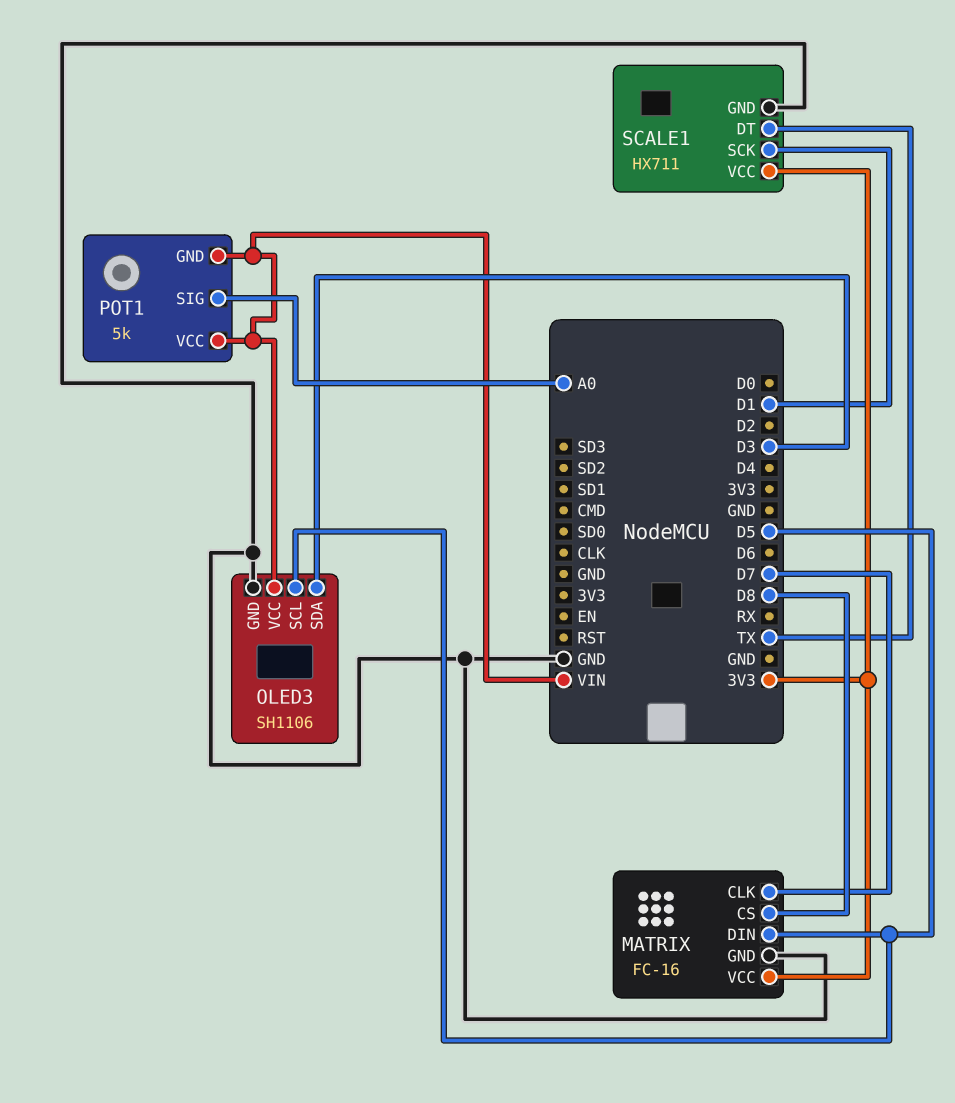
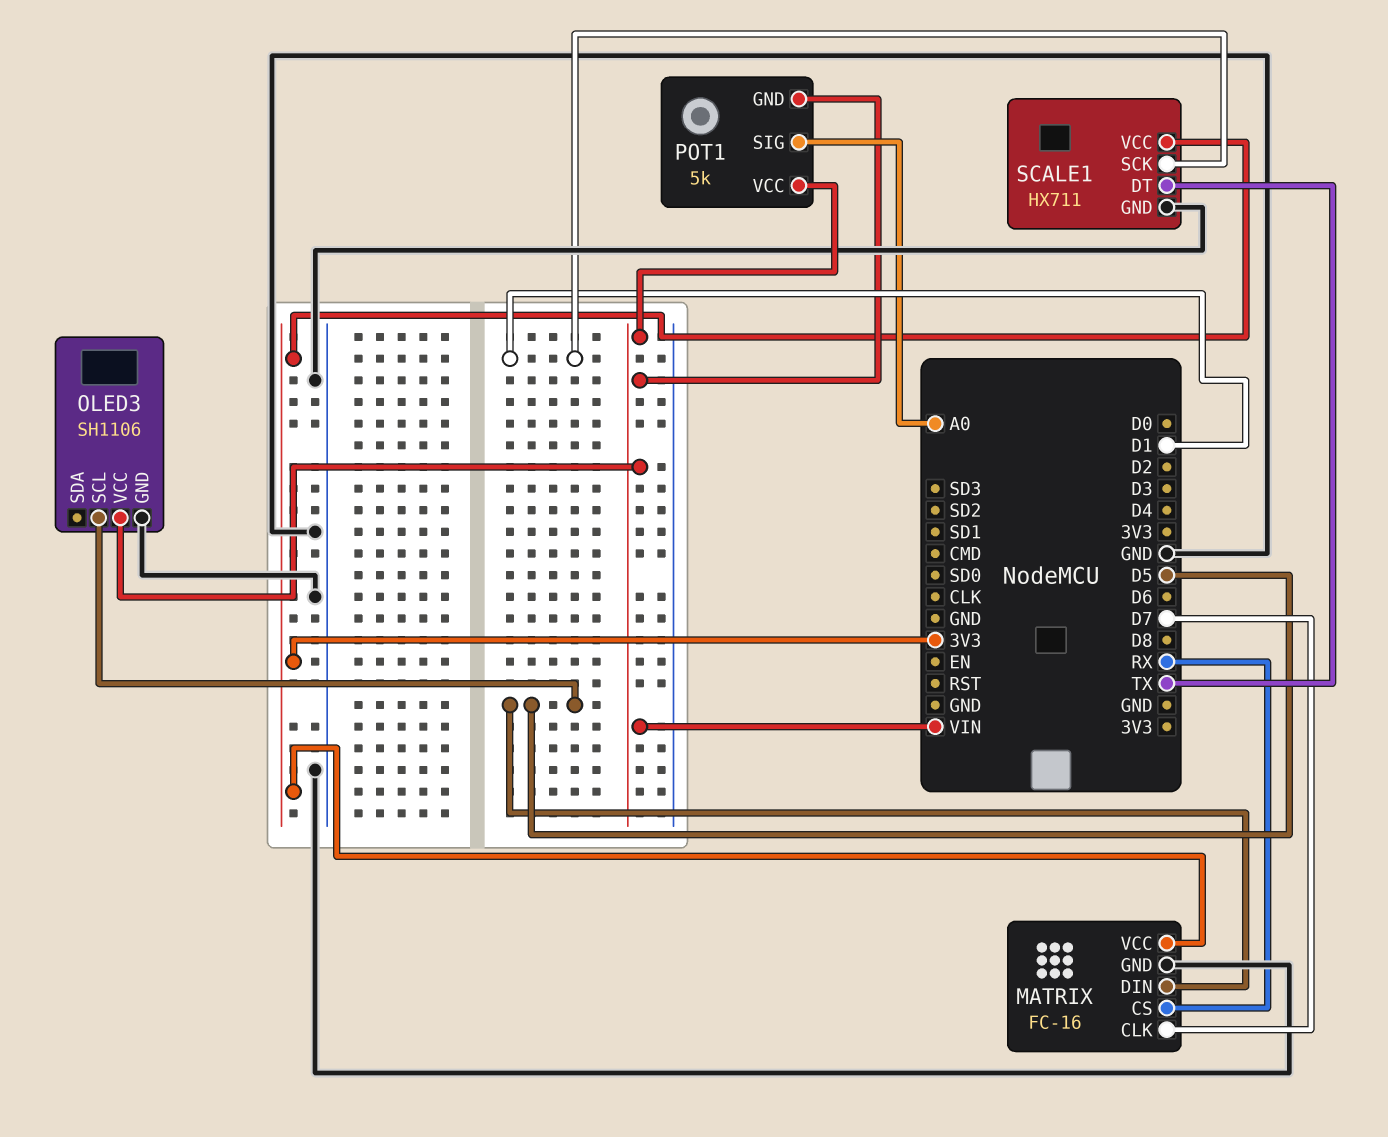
MATRIX pin CS: D8 -> RX
OLED3 pin SDA: D3 -> none

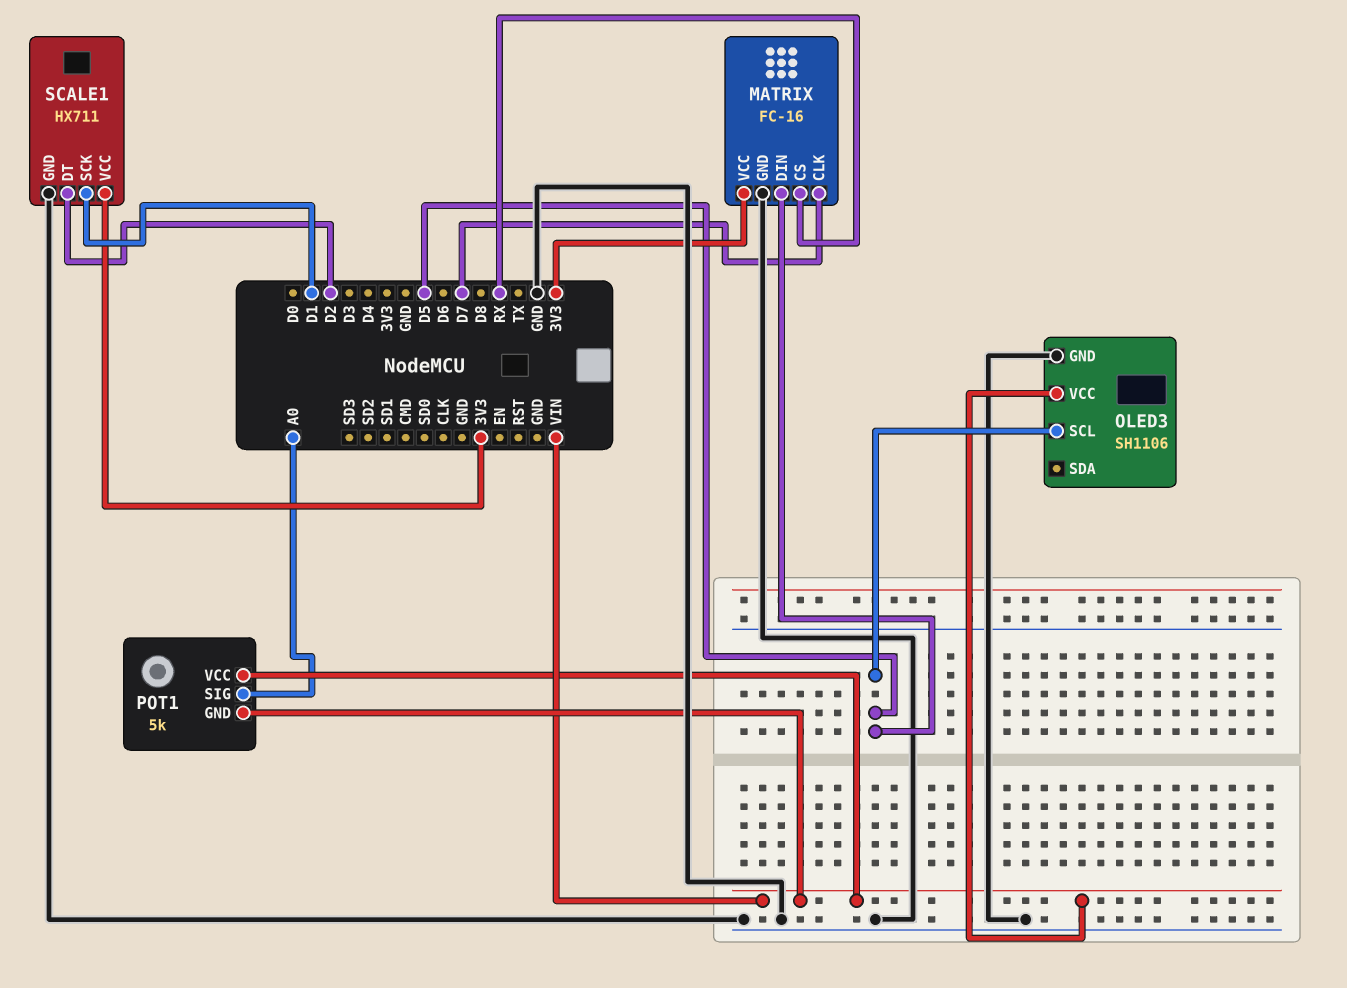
SCALE1 pin DT: TX -> D2

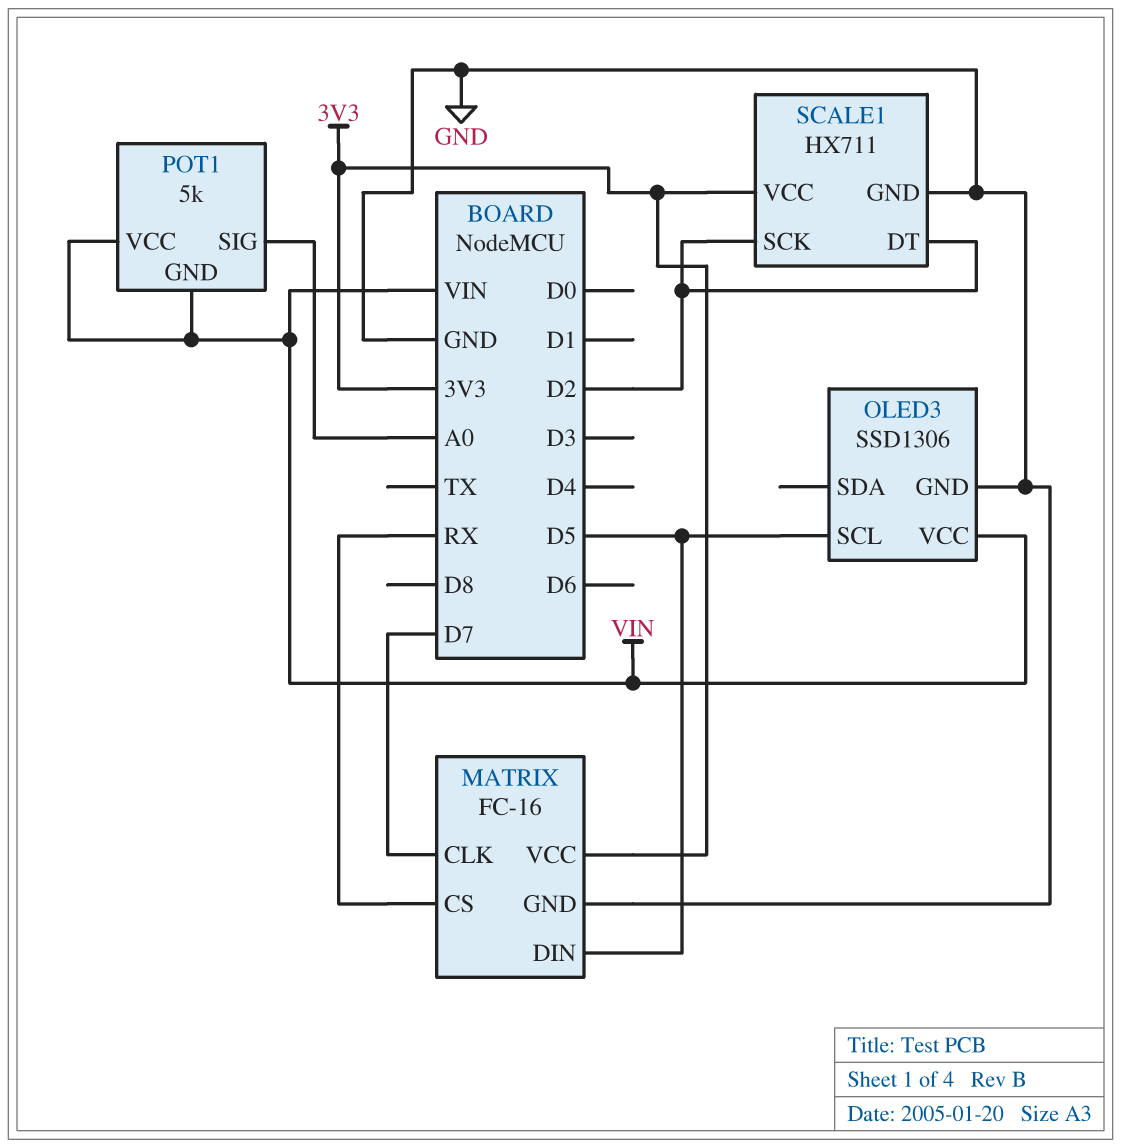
OLED3: SH1106 -> SSD1306
SCALE1 pin SCK: D1 -> D2

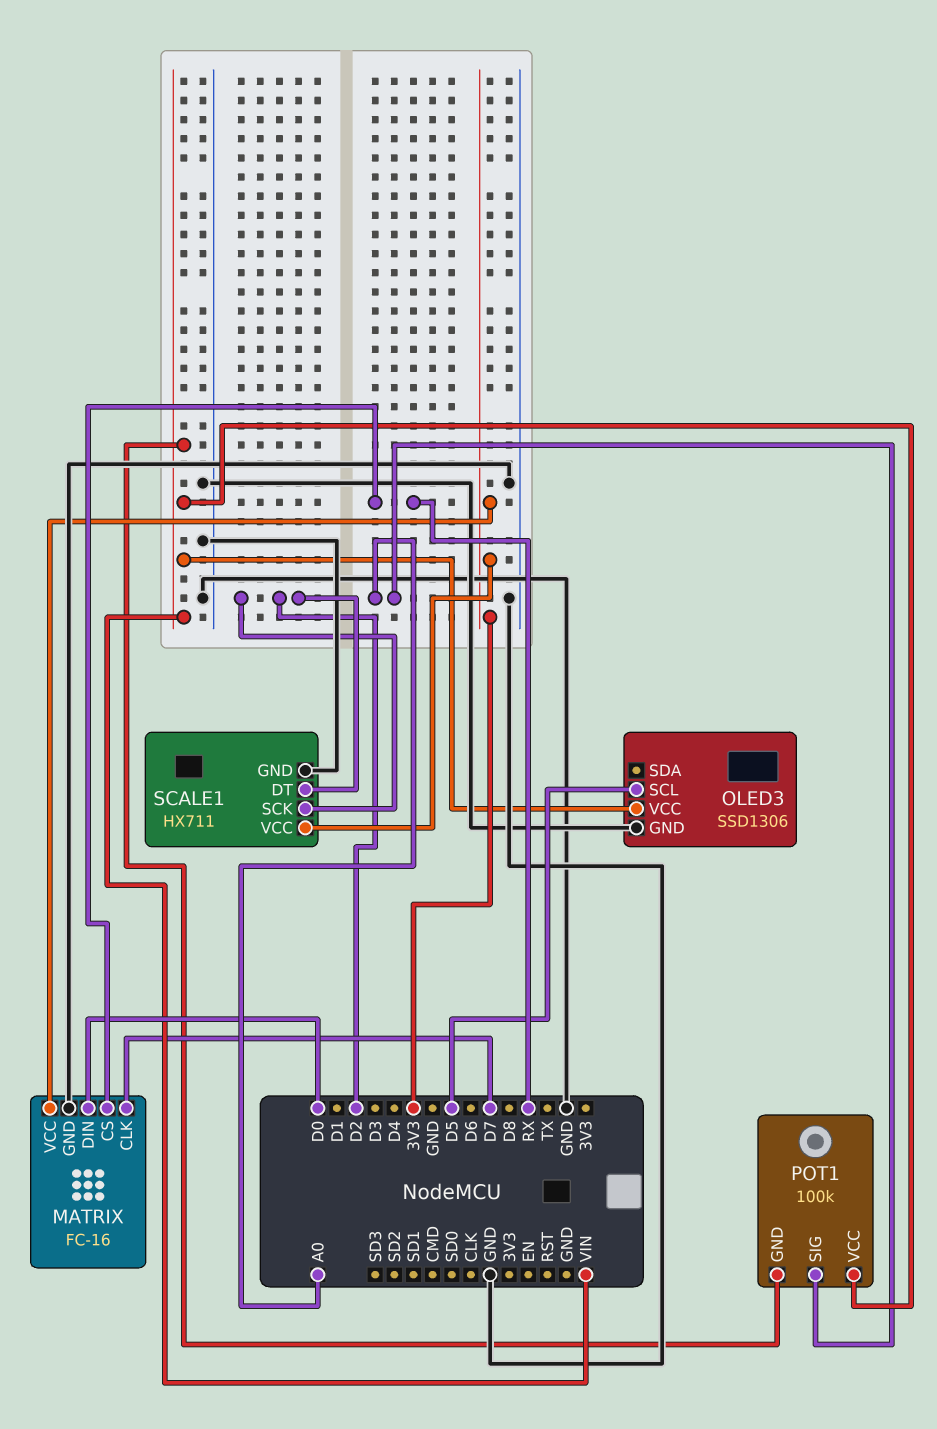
MATRIX pin DIN: D5 -> D0
POT1: 5k -> 100k

